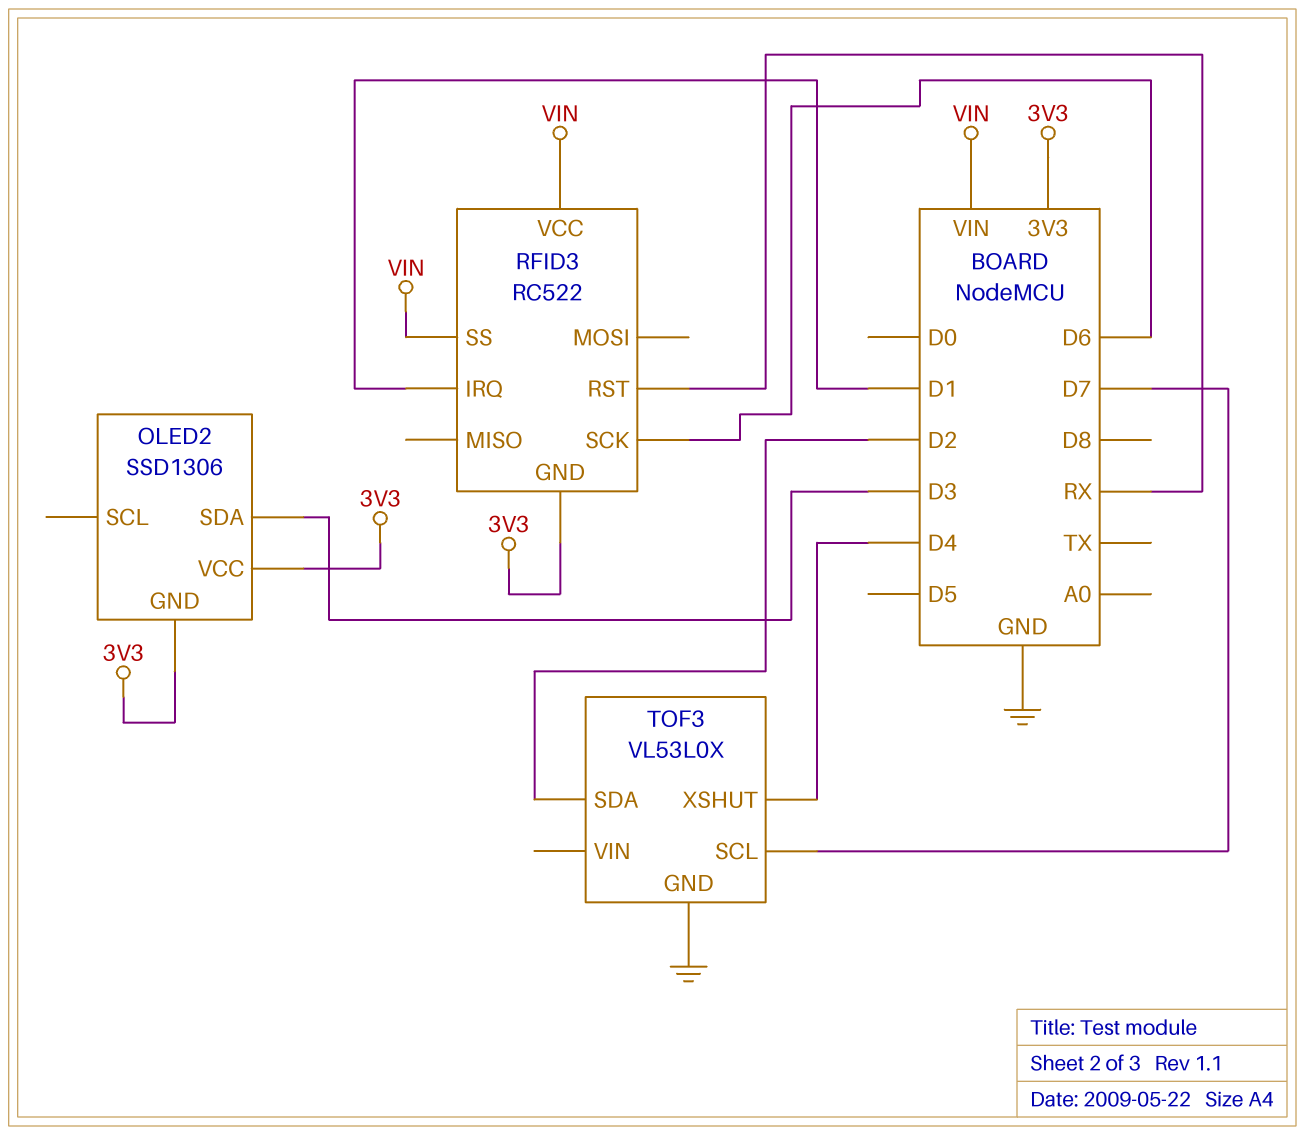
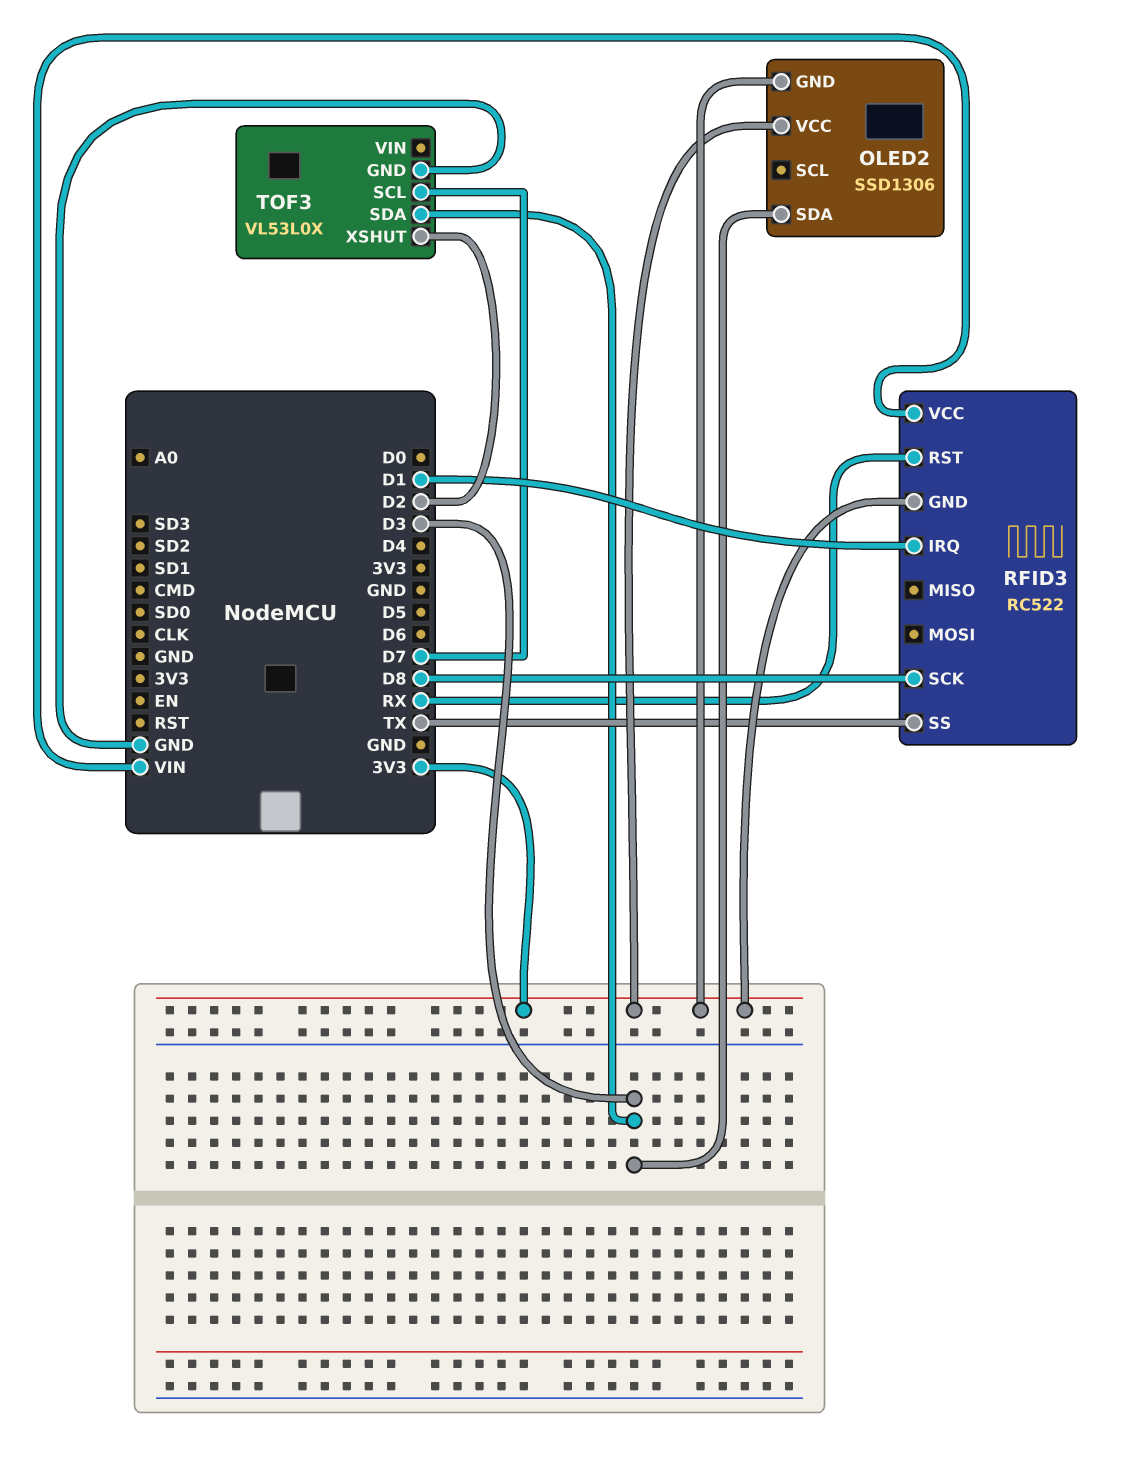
RFID3 pin SCK: D6 -> D8
RFID3 pin SS: VIN -> TX
TOF3 pin SDA: D2 -> D3
TOF3 pin XSHUT: D4 -> D2

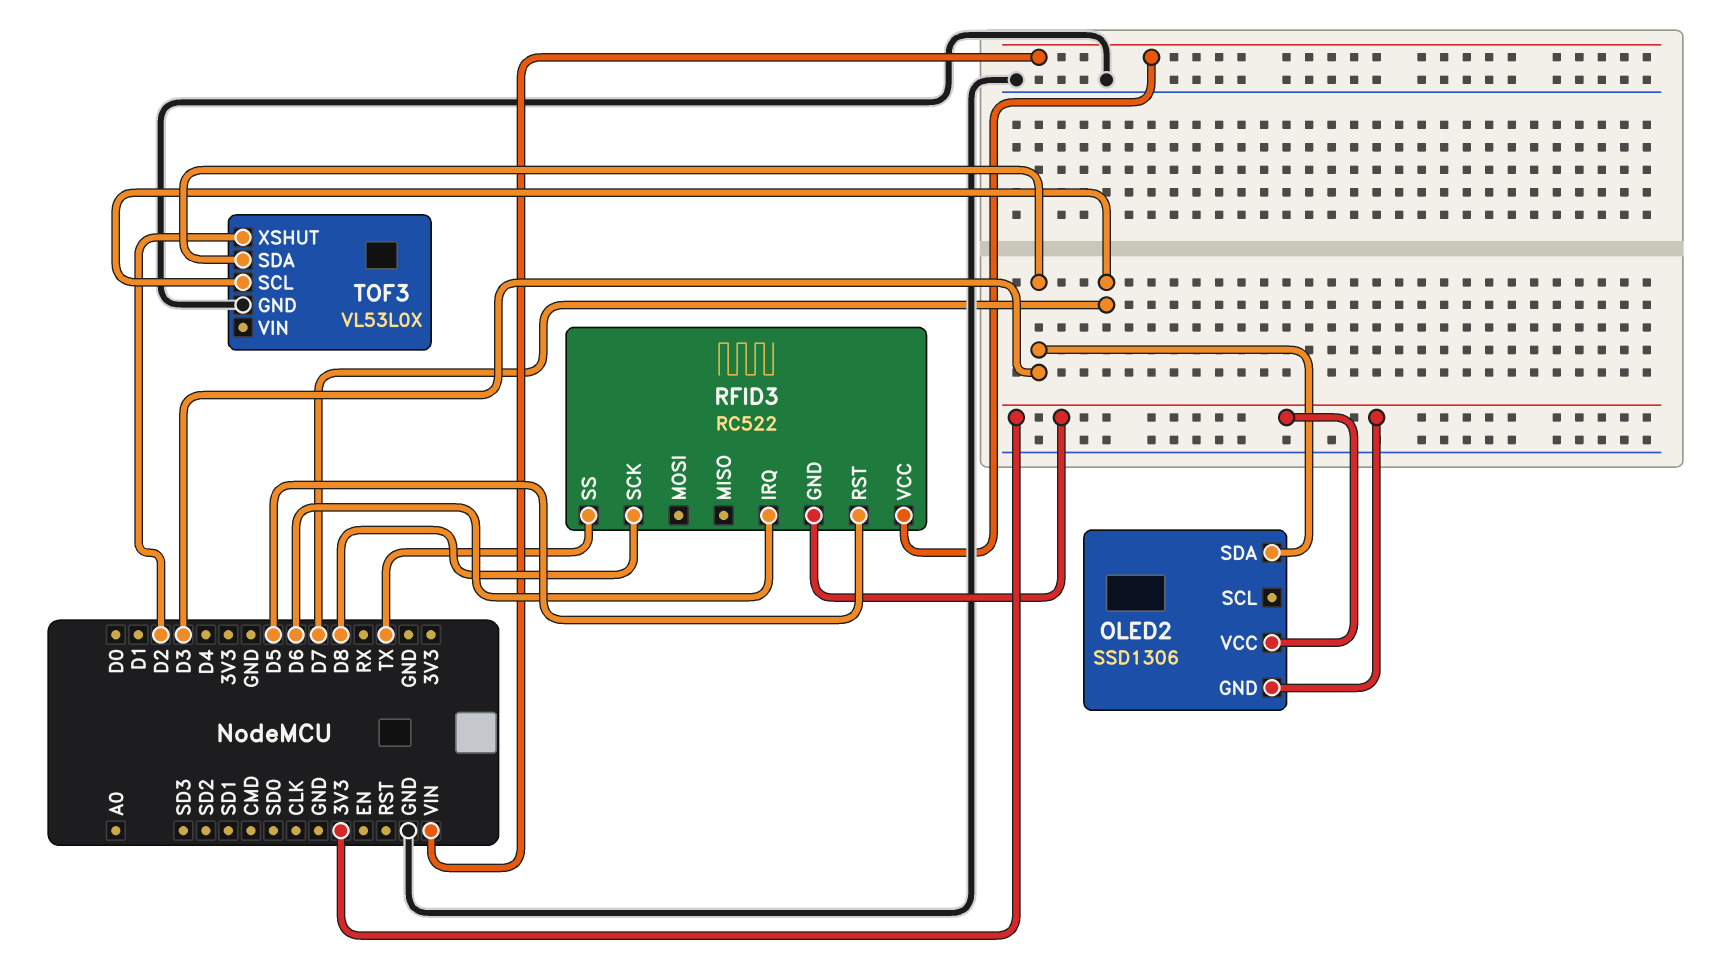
RFID3 pin IRQ: D1 -> D6
RFID3 pin RST: RX -> D5

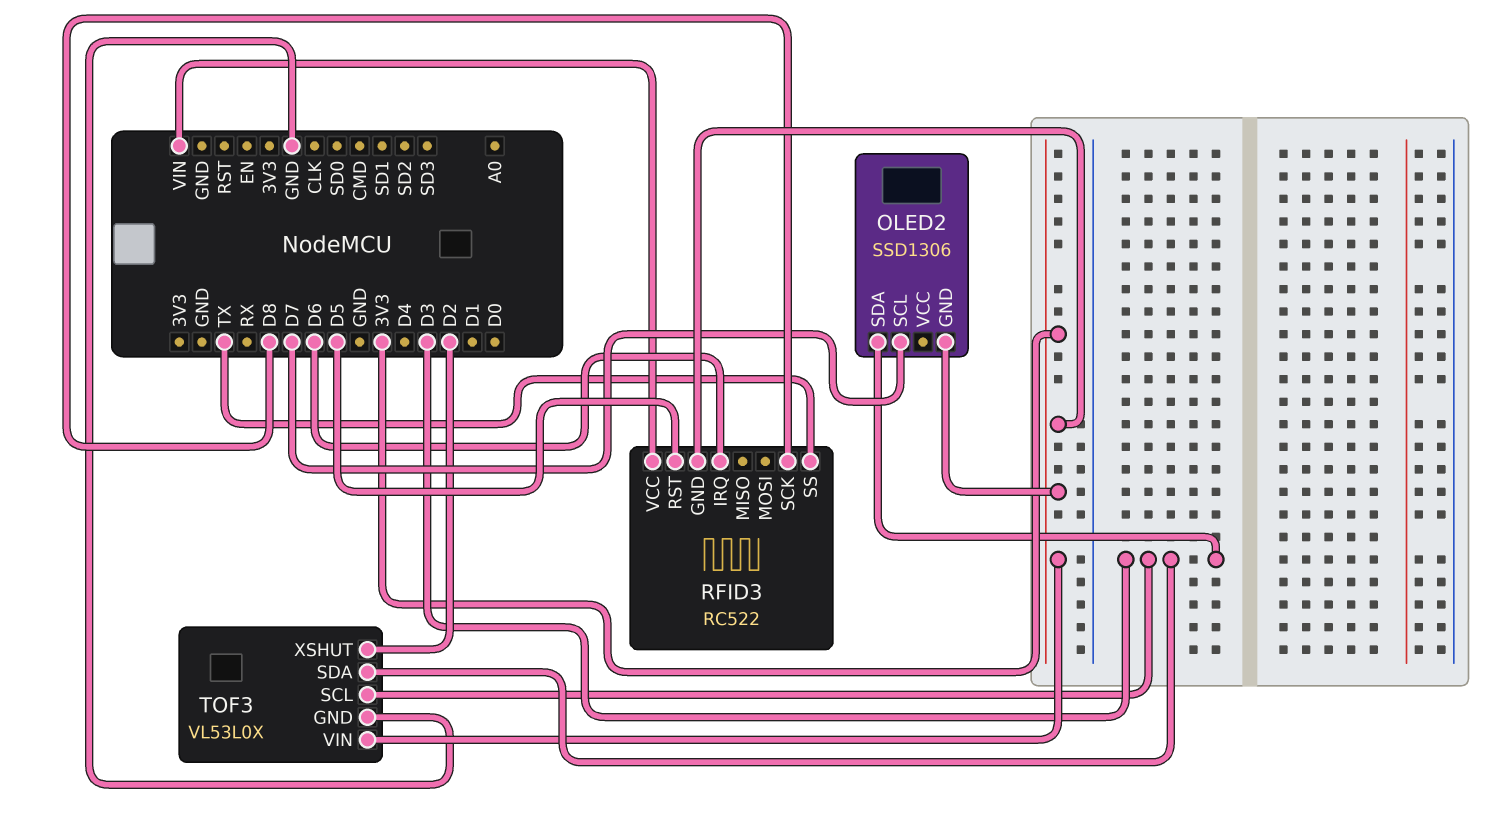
OLED2 pin SCL: none -> D7
OLED2 pin VCC: 3V3 -> none
TOF3 pin SCL: D7 -> D3
TOF3 pin VIN: none -> 3V3

